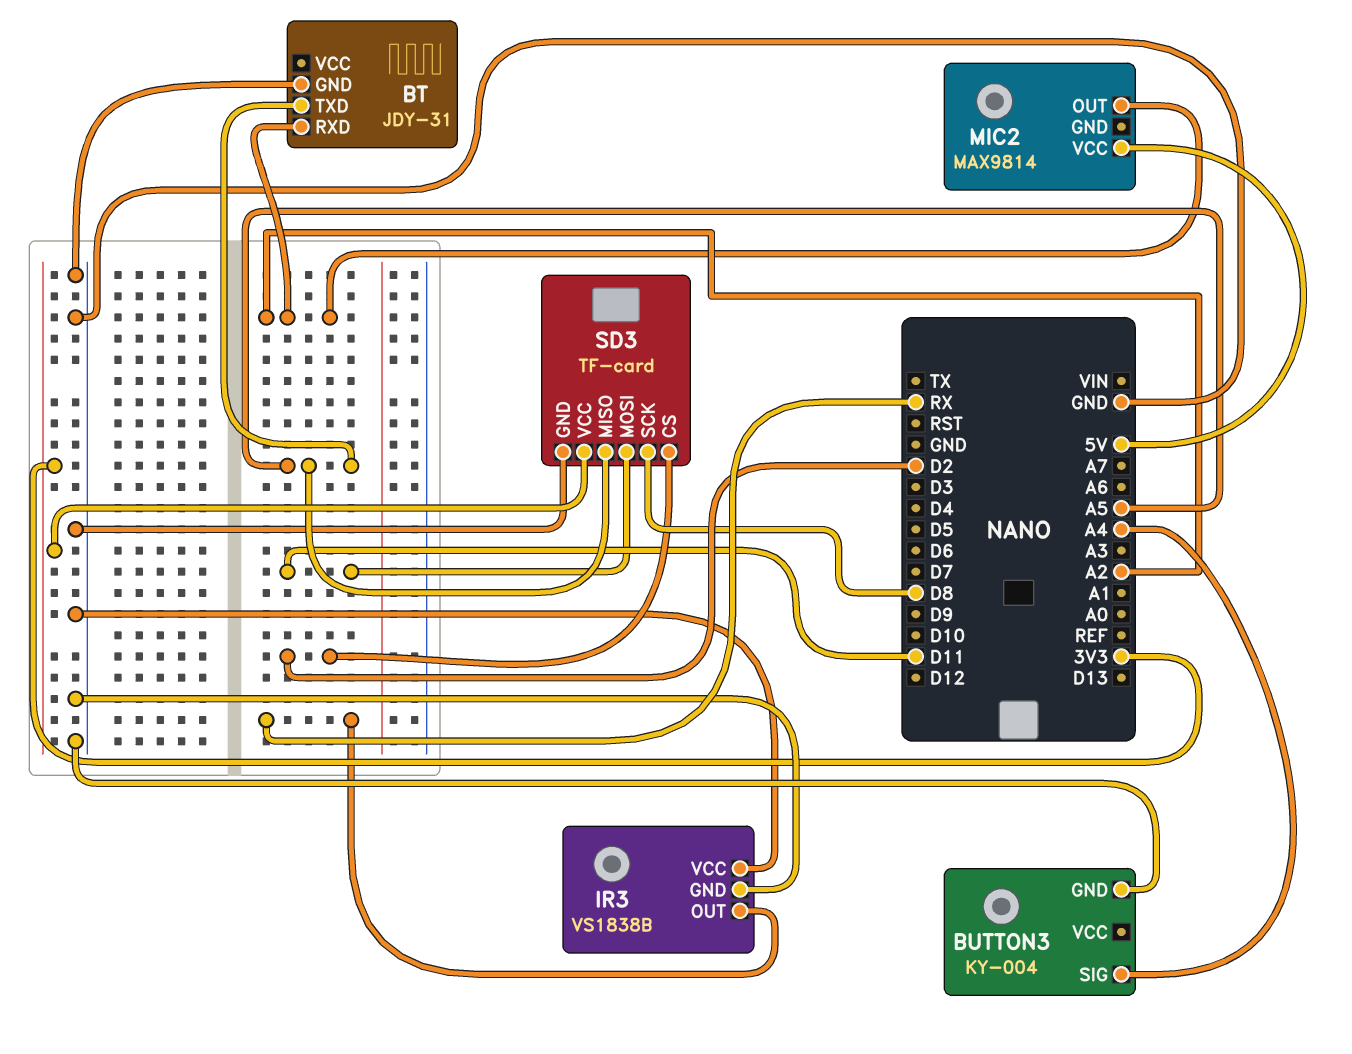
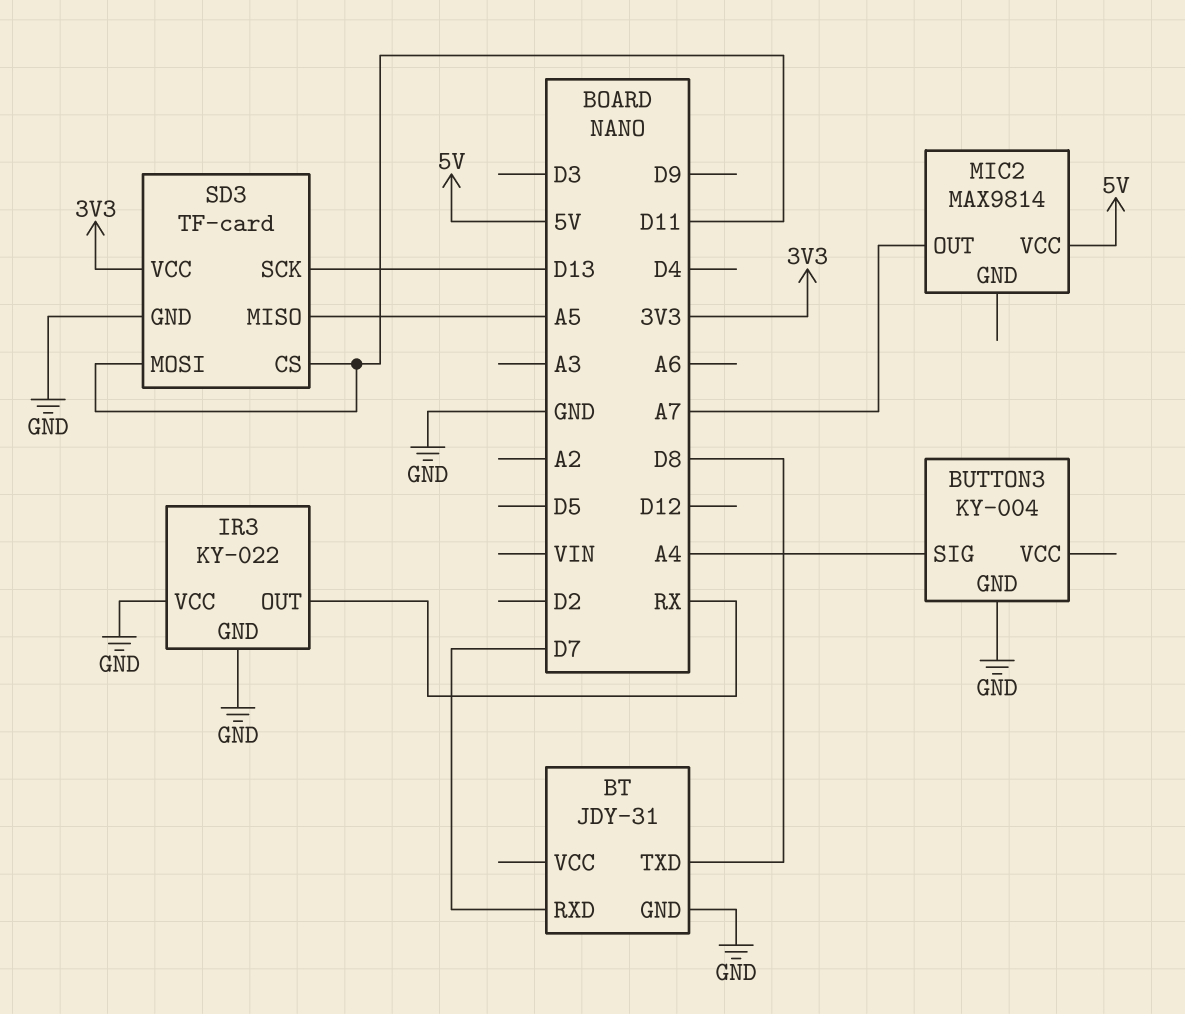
BT pin RXD: A2 -> D7
BT pin TXD: A5 -> D8
IR3: VS1838B -> KY-022
MIC2 pin OUT: A2 -> A7
SD3 pin CS: D2 -> D11
SD3 pin SCK: D8 -> D13

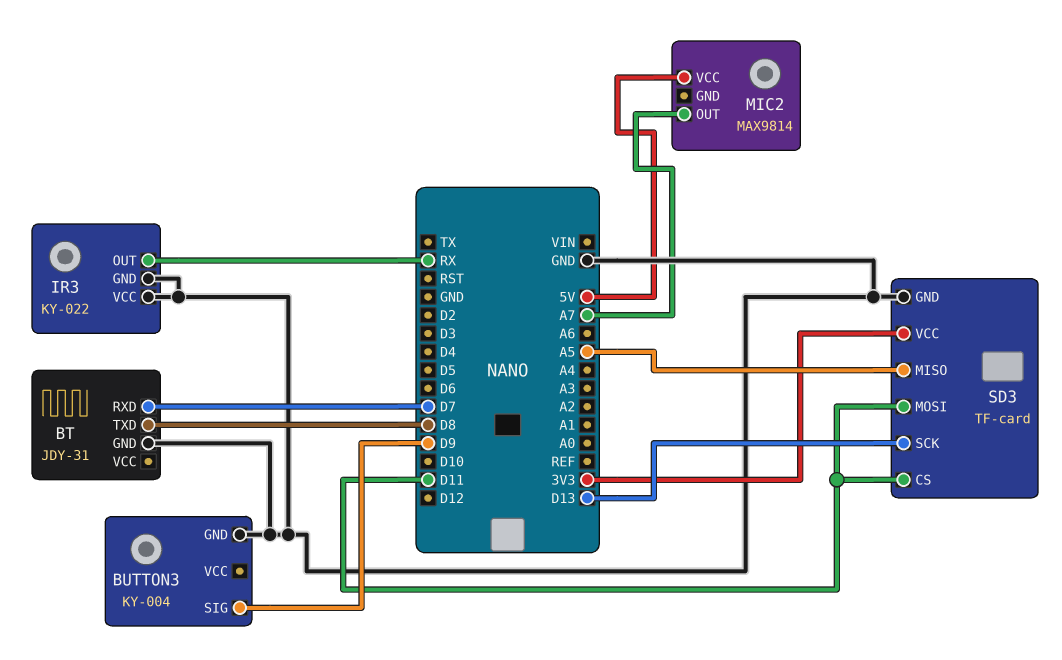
BUTTON3 pin SIG: A4 -> D9

